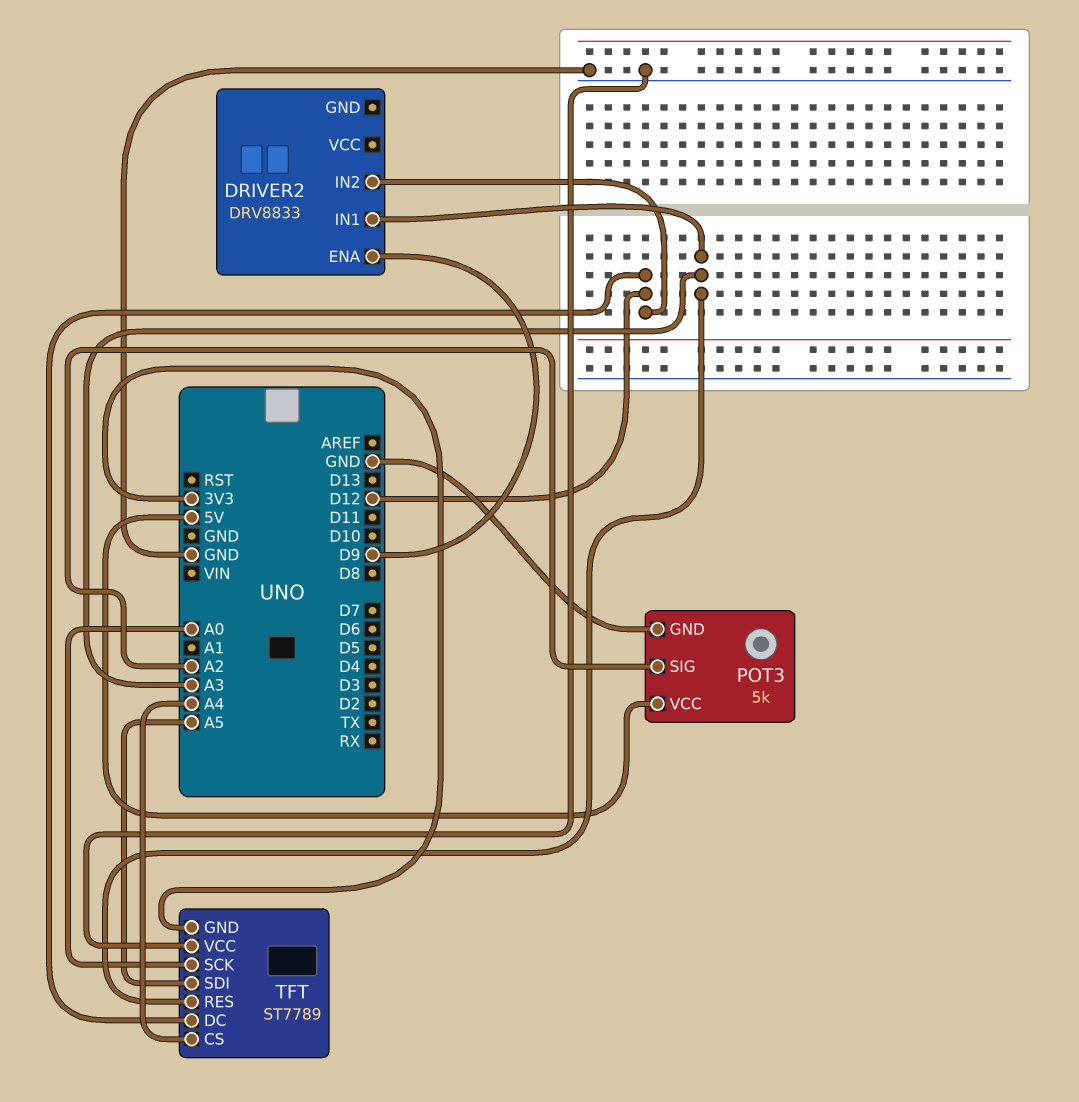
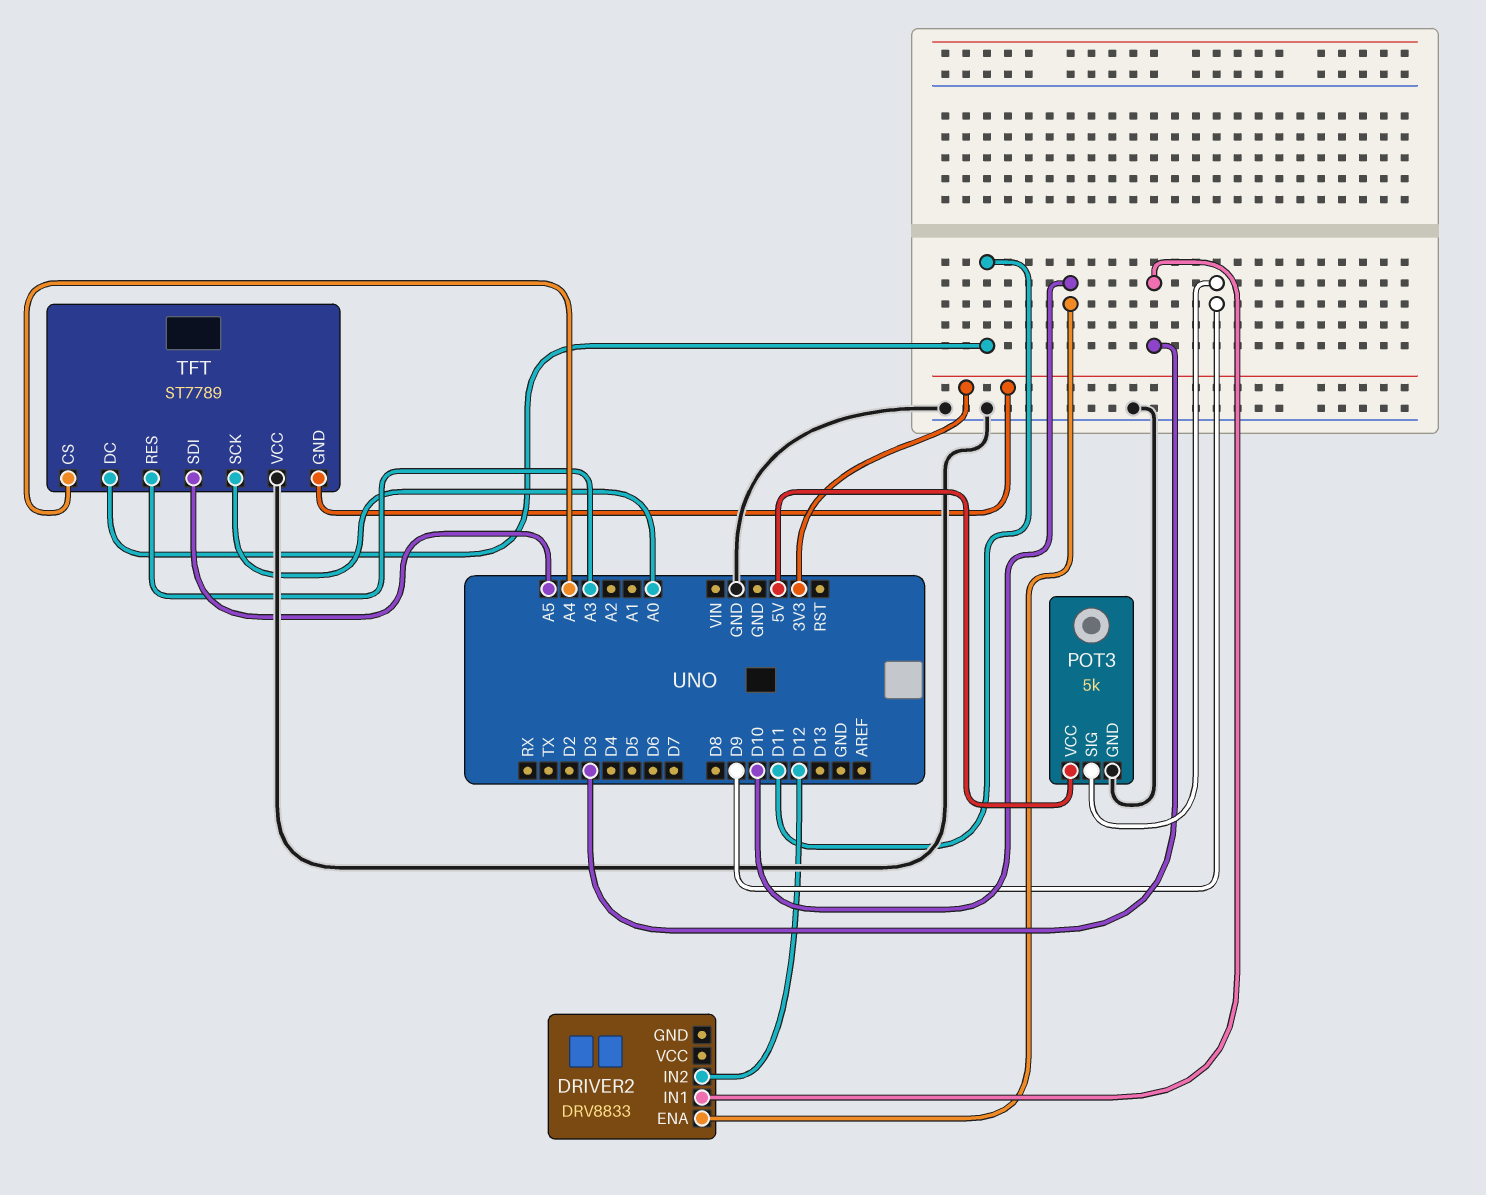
DRIVER2 pin ENA: D9 -> D10
DRIVER2 pin IN1: A3 -> D3
POT3 pin SIG: A2 -> D9
TFT pin DC: D12 -> D11

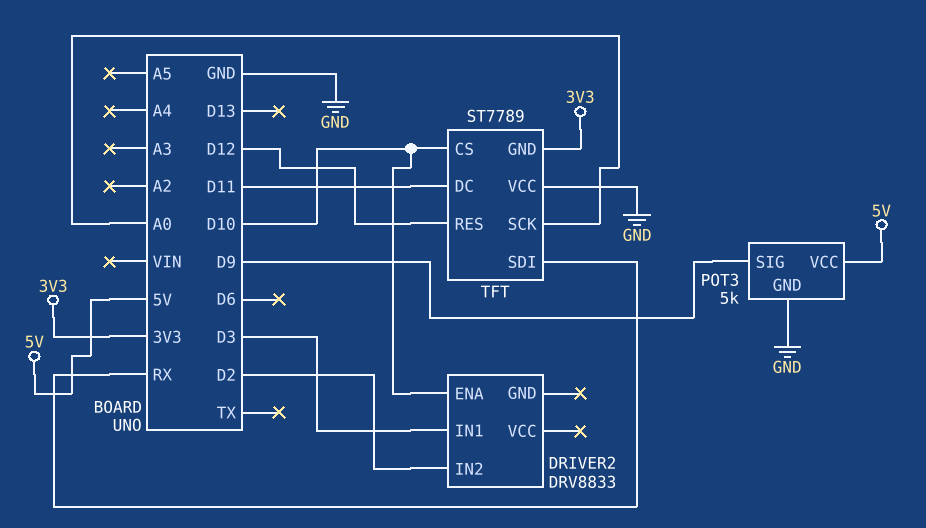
DRIVER2 pin IN2: D12 -> D2
TFT pin CS: A4 -> D10
TFT pin RES: A3 -> D12
TFT pin SDI: A5 -> RX

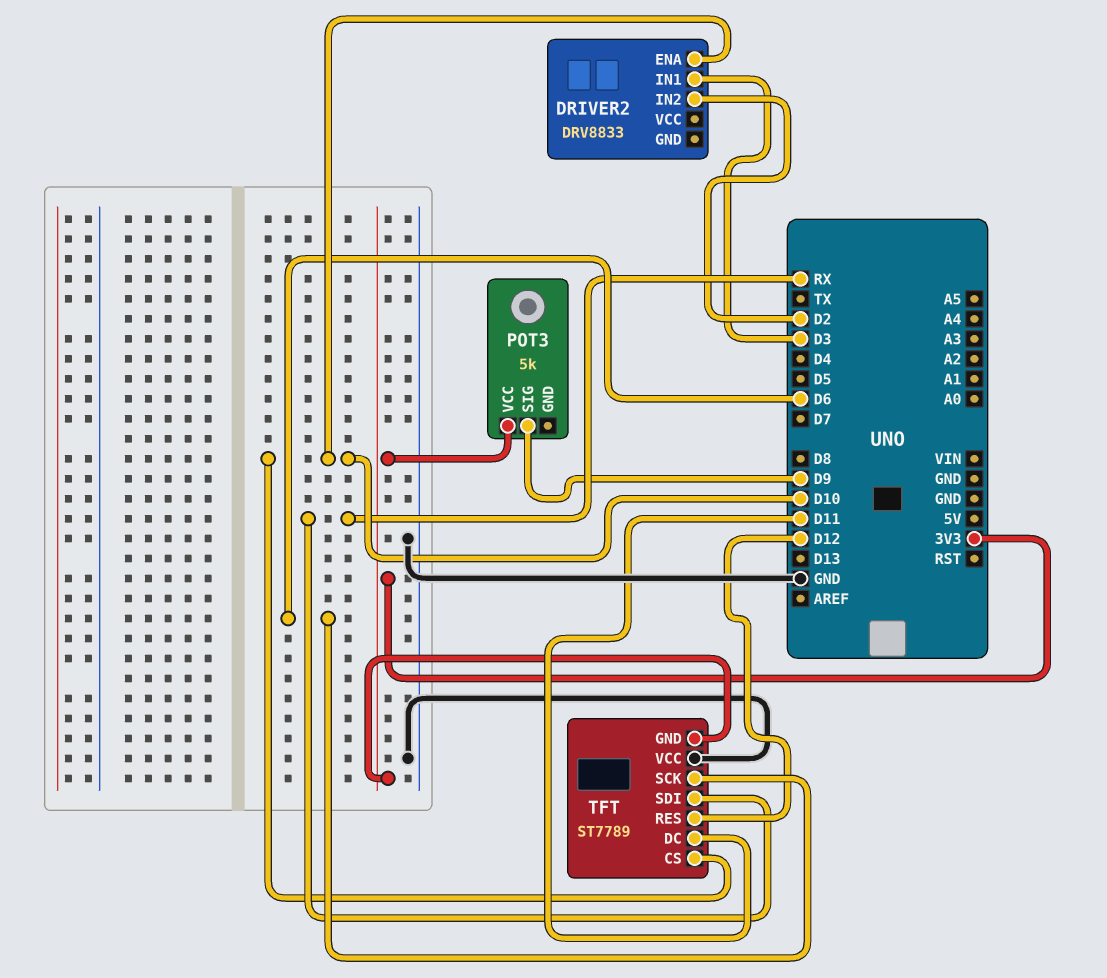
POT3 pin GND: GND -> none
POT3 pin VCC: 5V -> 3V3
TFT pin SCK: A0 -> D6

